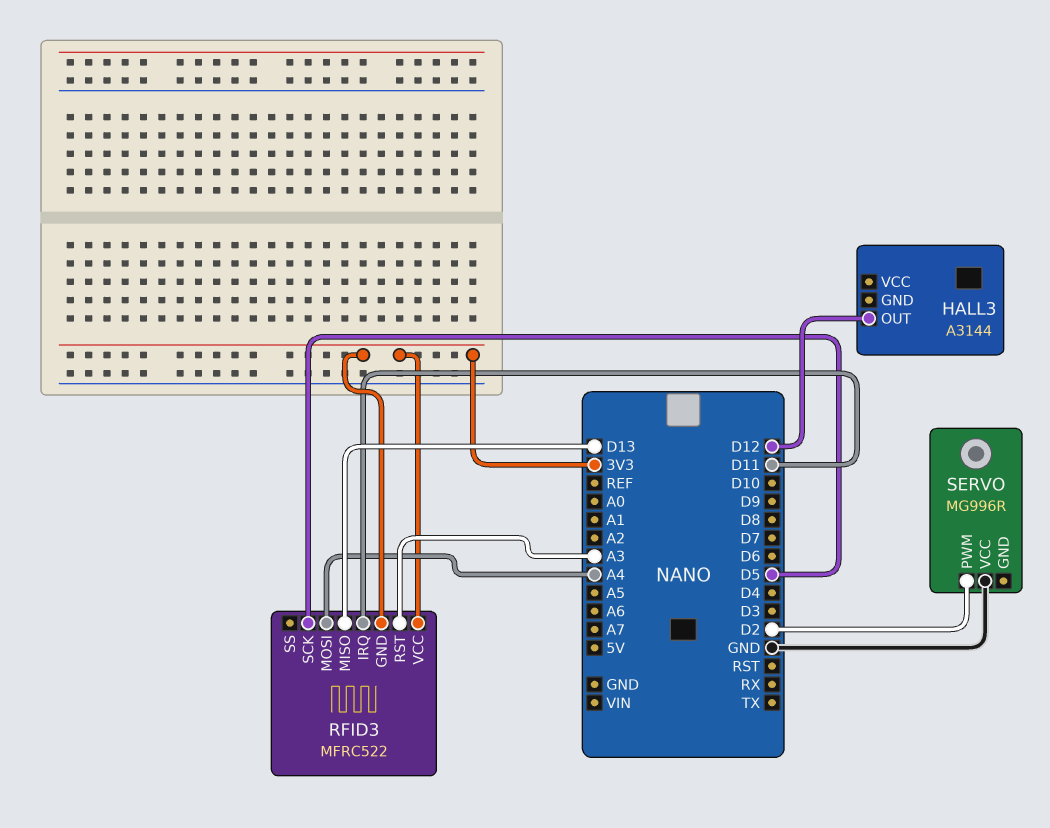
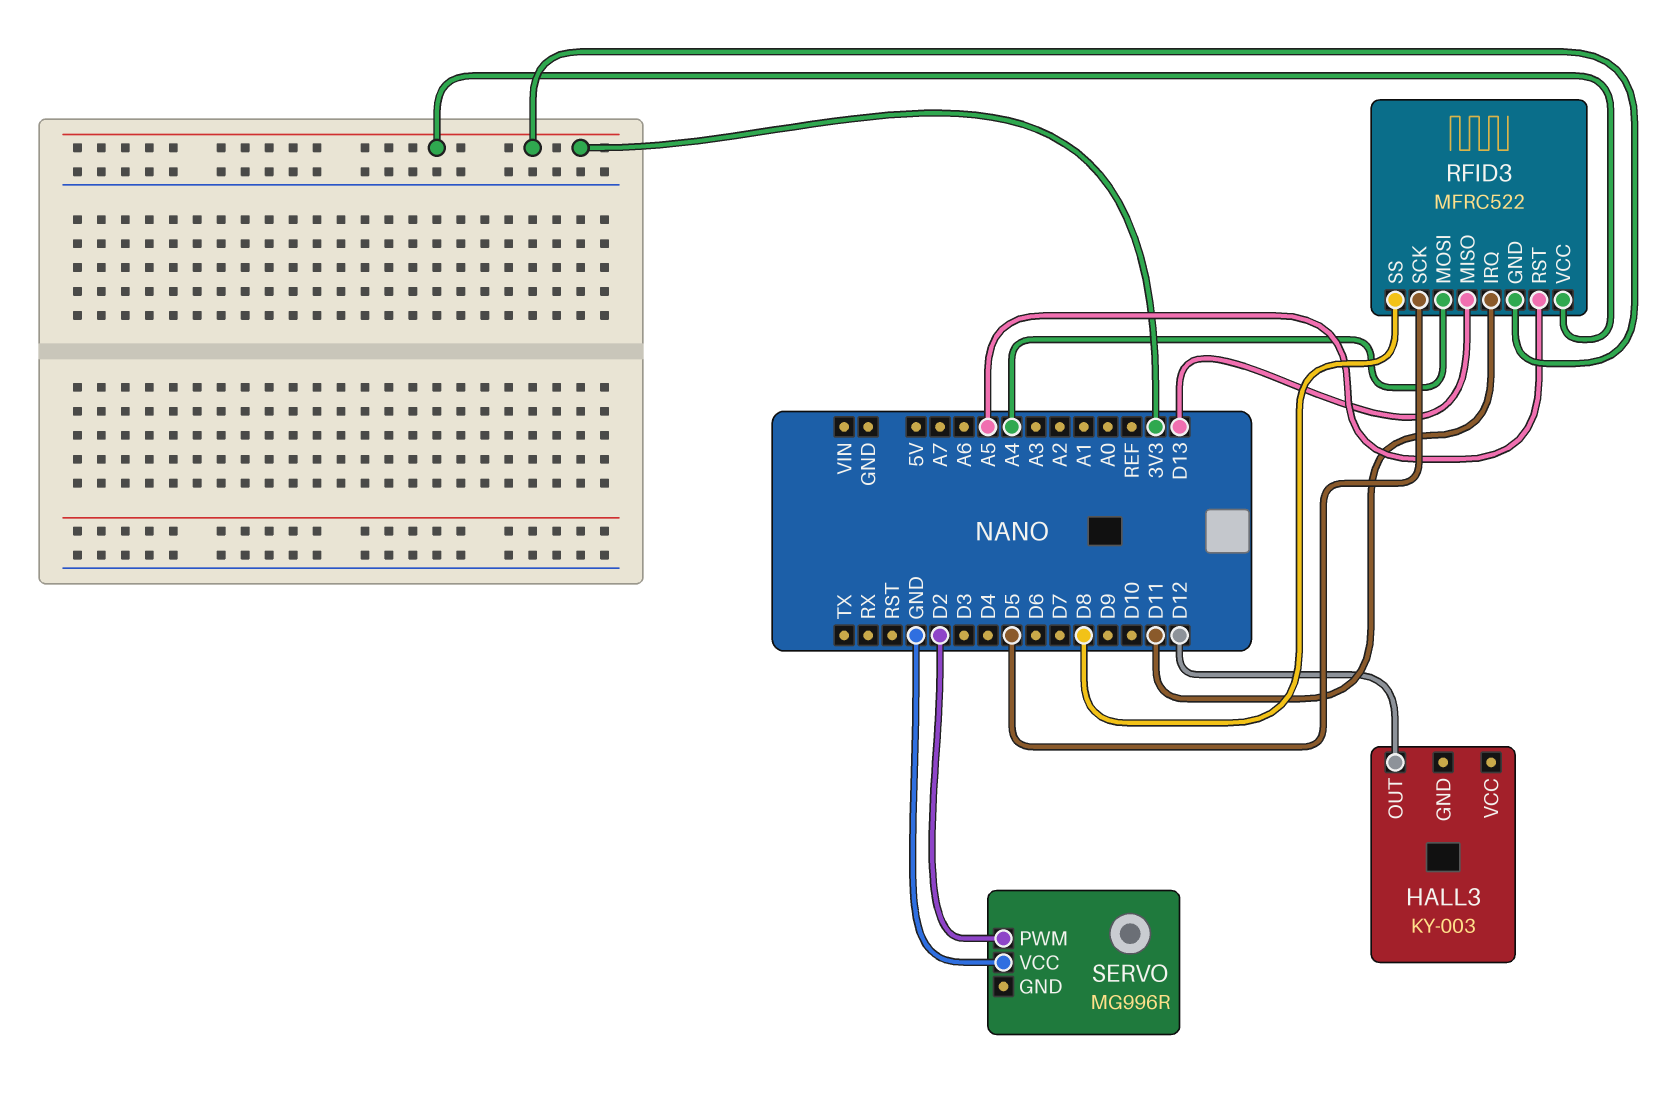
HALL3: A3144 -> KY-003
RFID3 pin RST: A3 -> A5
RFID3 pin SS: none -> D8

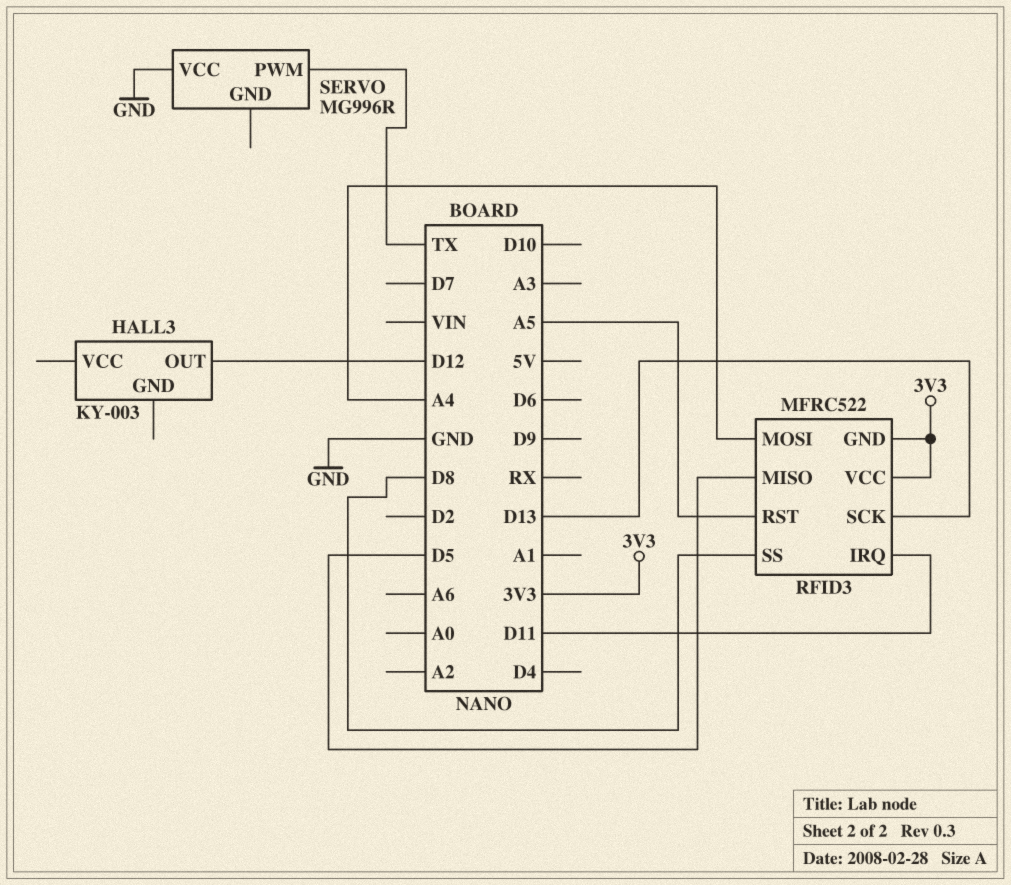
RFID3 pin MISO: D13 -> D5
RFID3 pin SCK: D5 -> D13
SERVO pin PWM: D2 -> TX

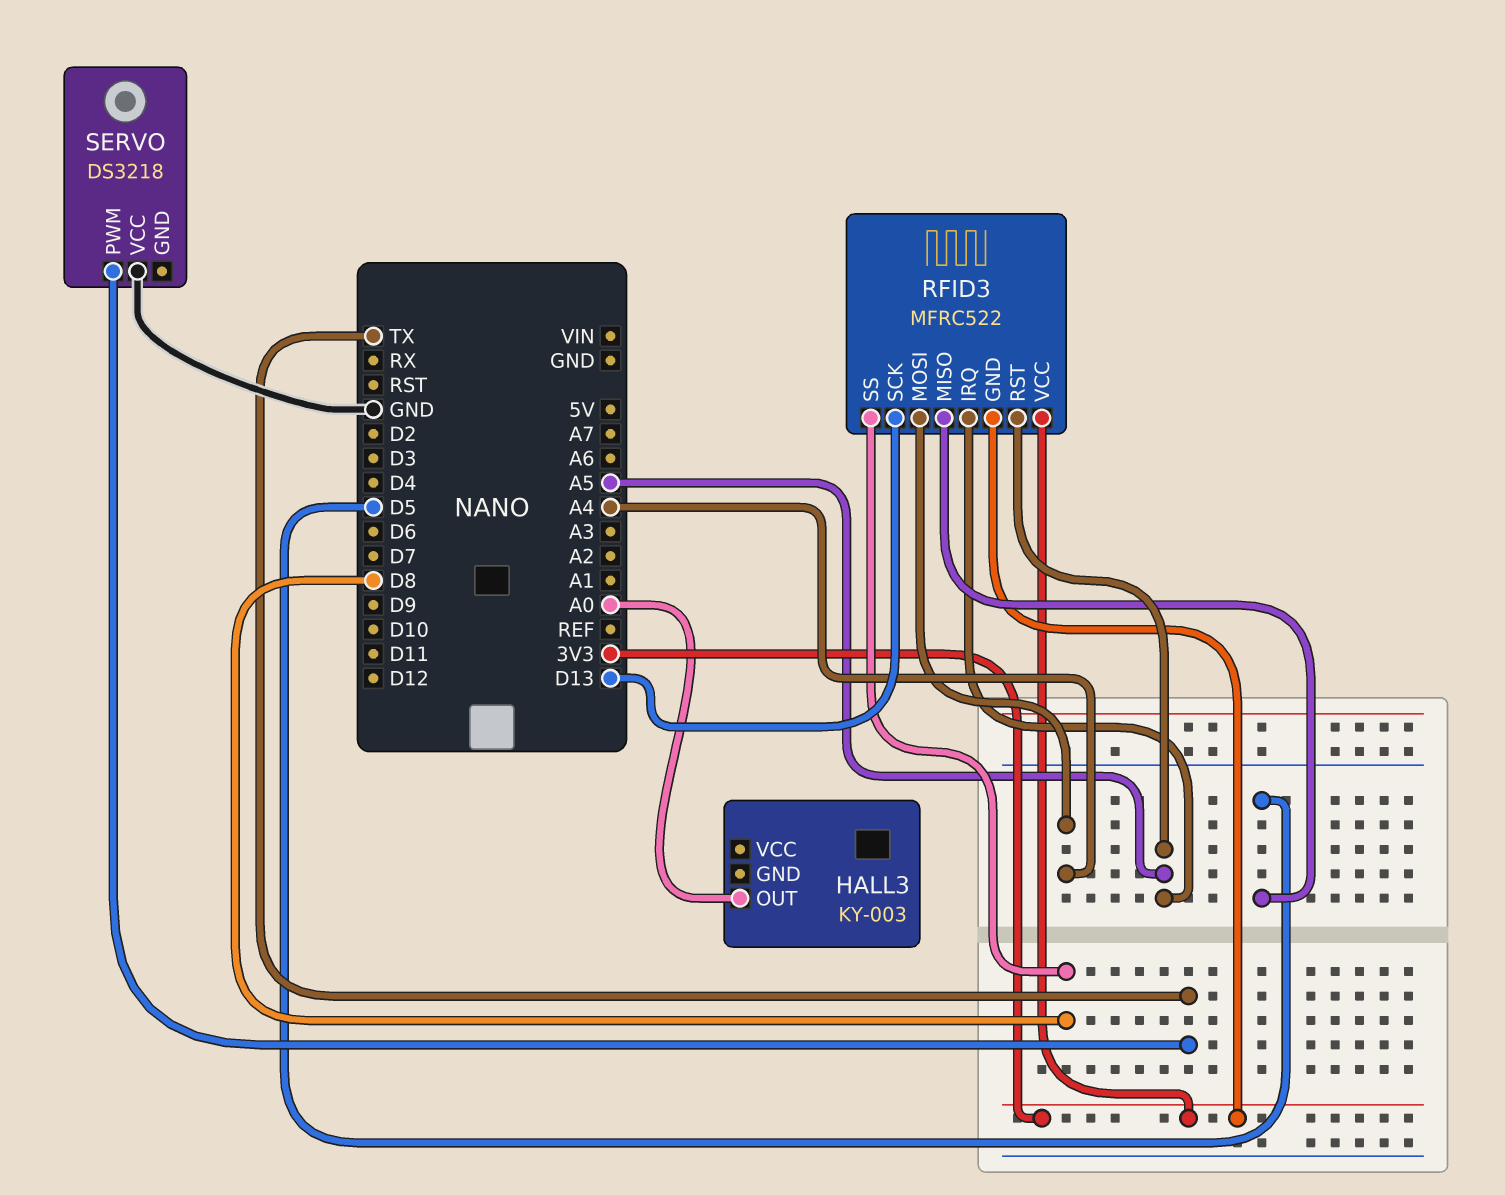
HALL3 pin OUT: D12 -> A0
RFID3 pin IRQ: D11 -> A5
SERVO: MG996R -> DS3218

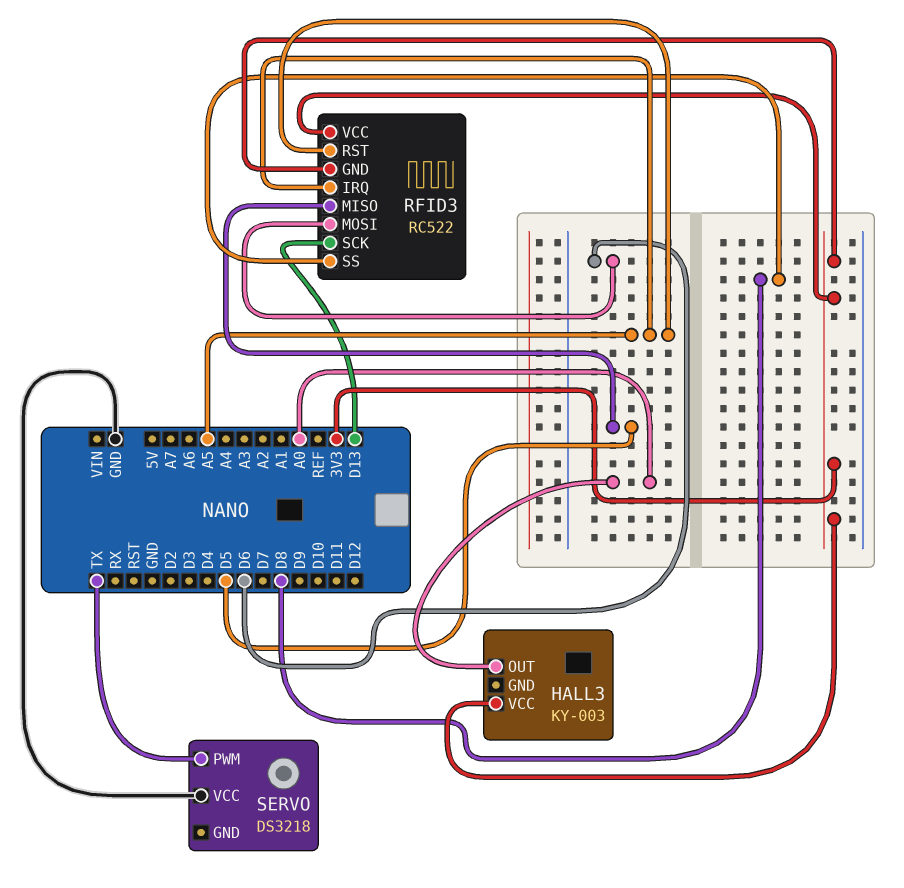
HALL3 pin VCC: none -> 3V3
RFID3: MFRC522 -> RC522
RFID3 pin MOSI: A4 -> D6

